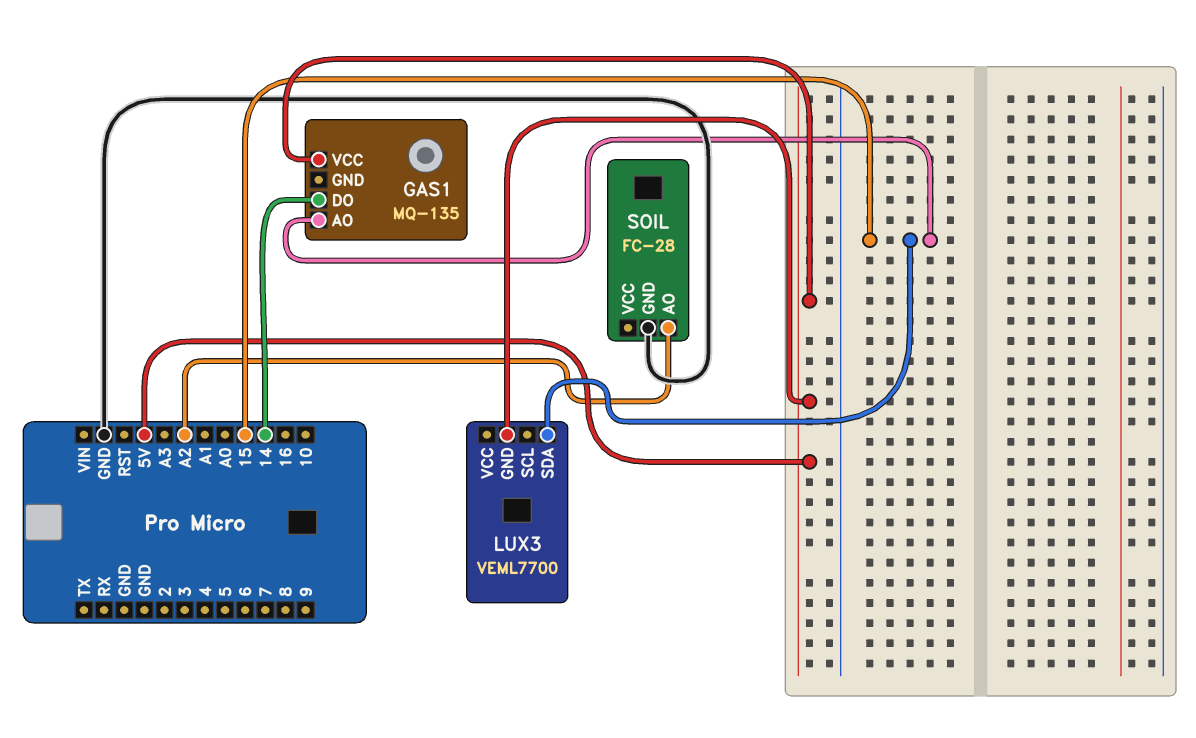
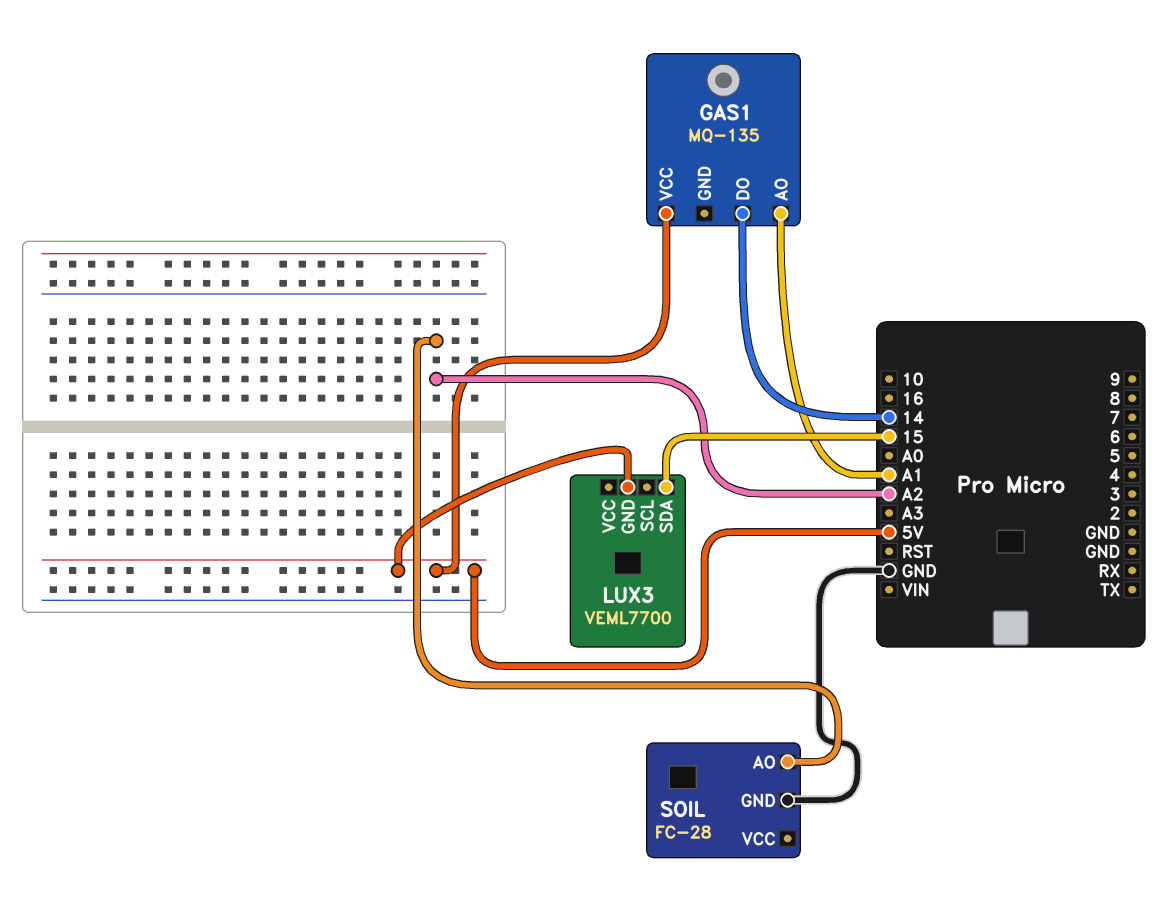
GAS1 pin AO: 15 -> A1

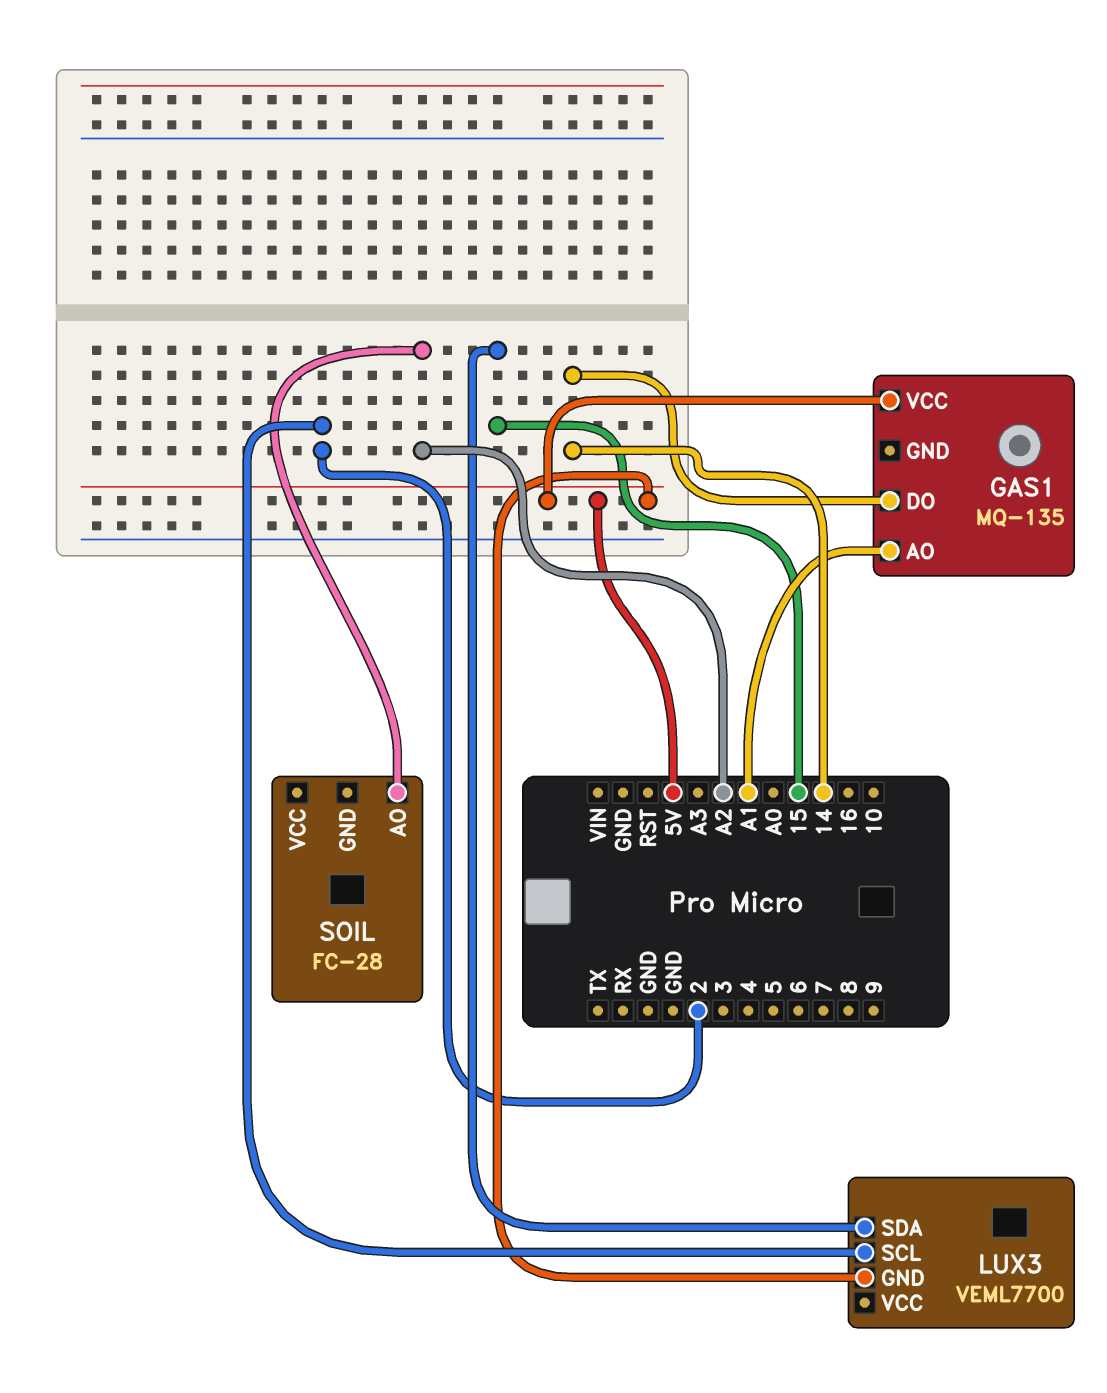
LUX3 pin SCL: none -> 2
SOIL pin GND: GND -> none

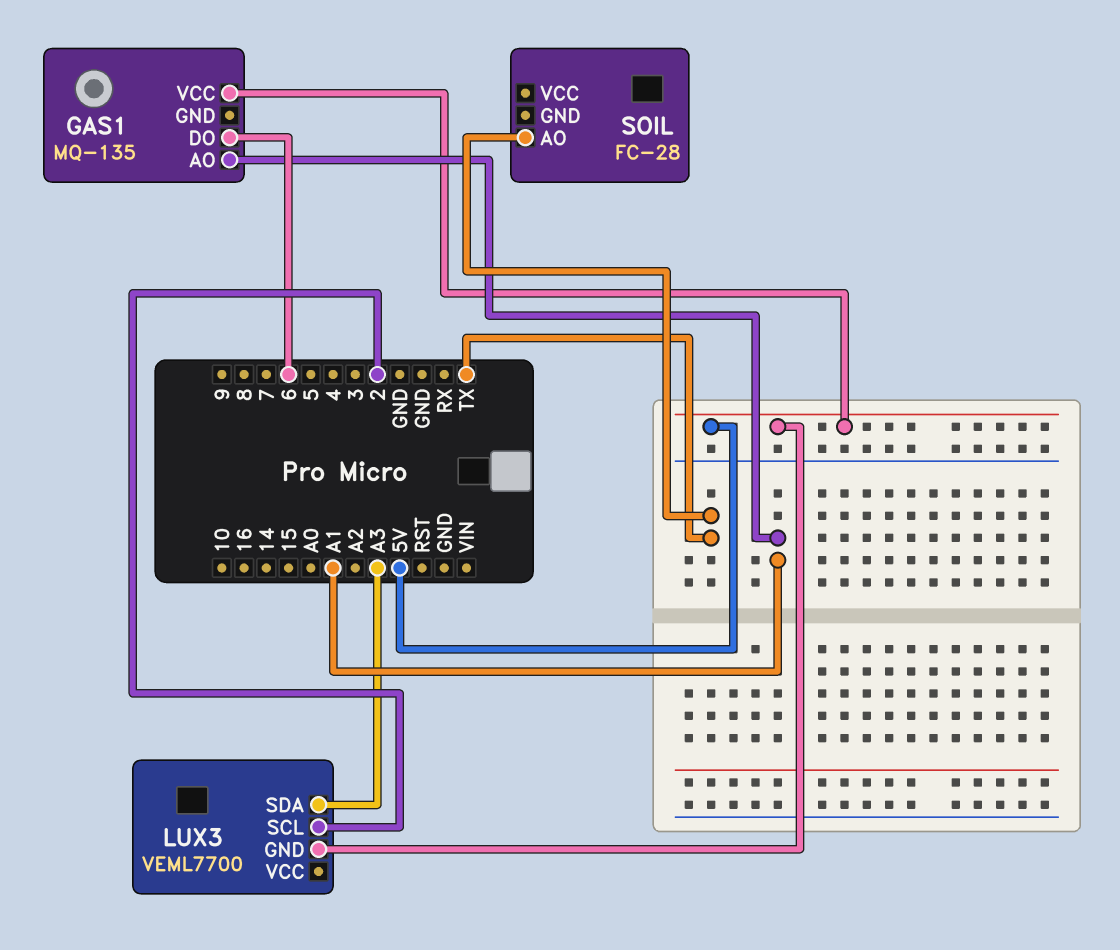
GAS1 pin DO: 14 -> 6
LUX3 pin SDA: 15 -> A3
SOIL pin AO: A2 -> TX

